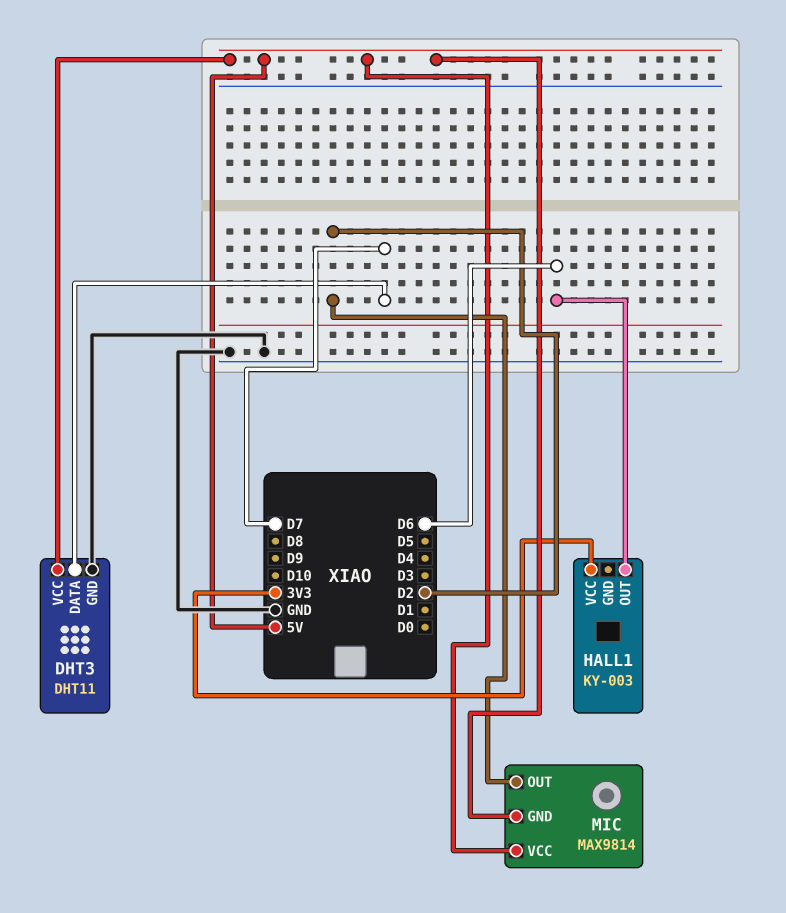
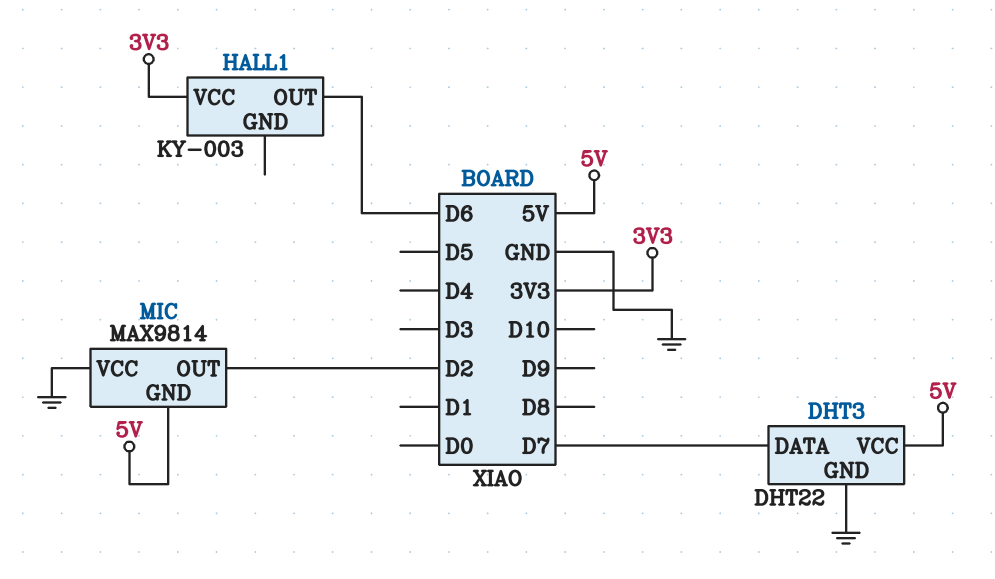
DHT3: DHT11 -> DHT22
MIC pin VCC: 5V -> GND

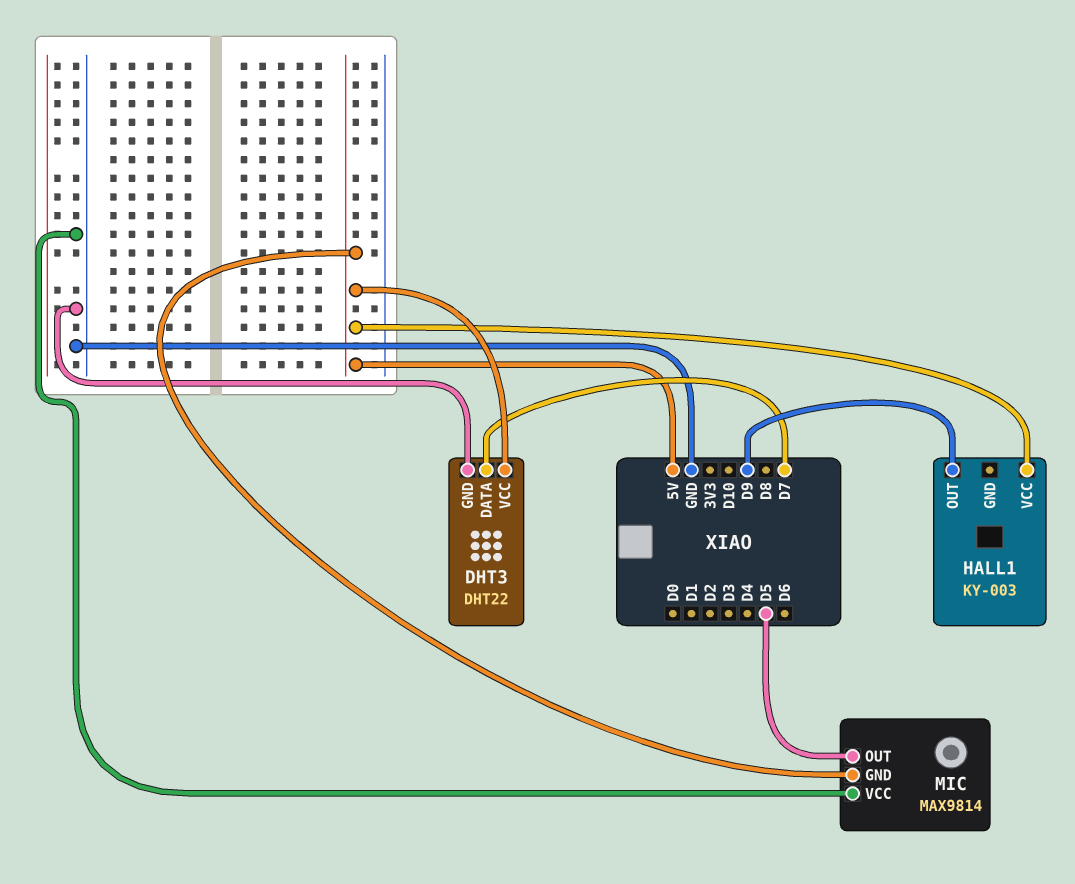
HALL1 pin OUT: D6 -> D9
HALL1 pin VCC: 3V3 -> 5V
MIC pin OUT: D2 -> D5

